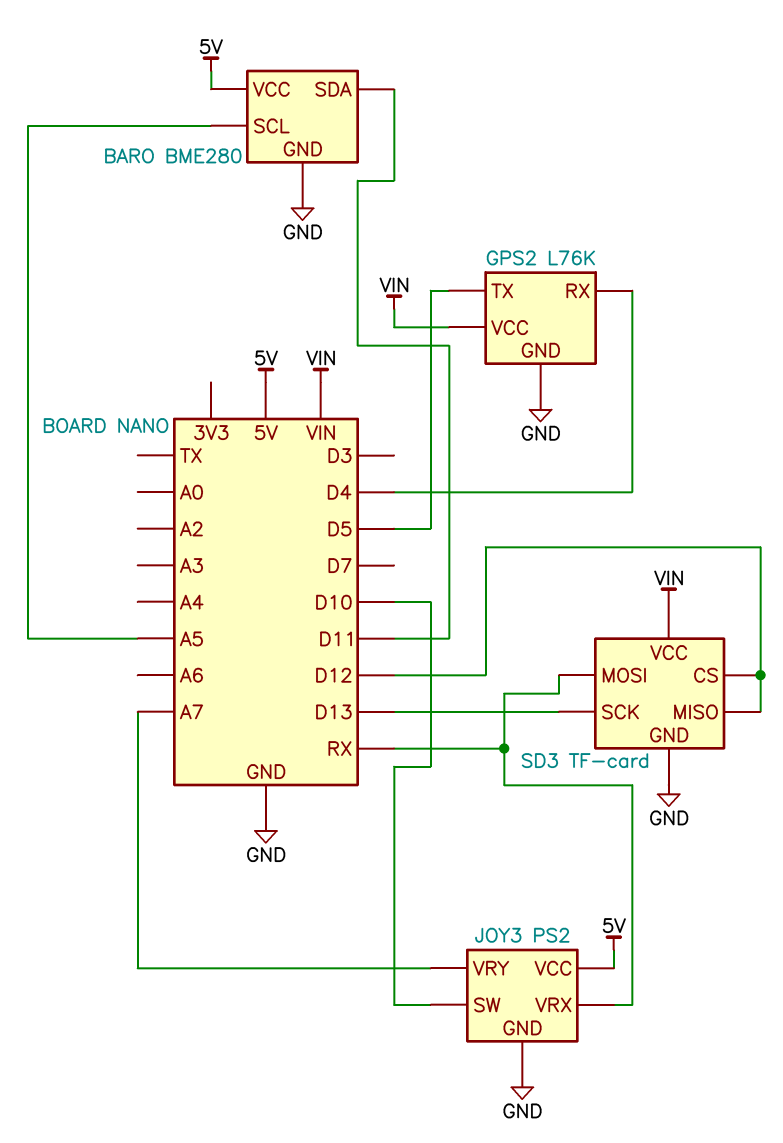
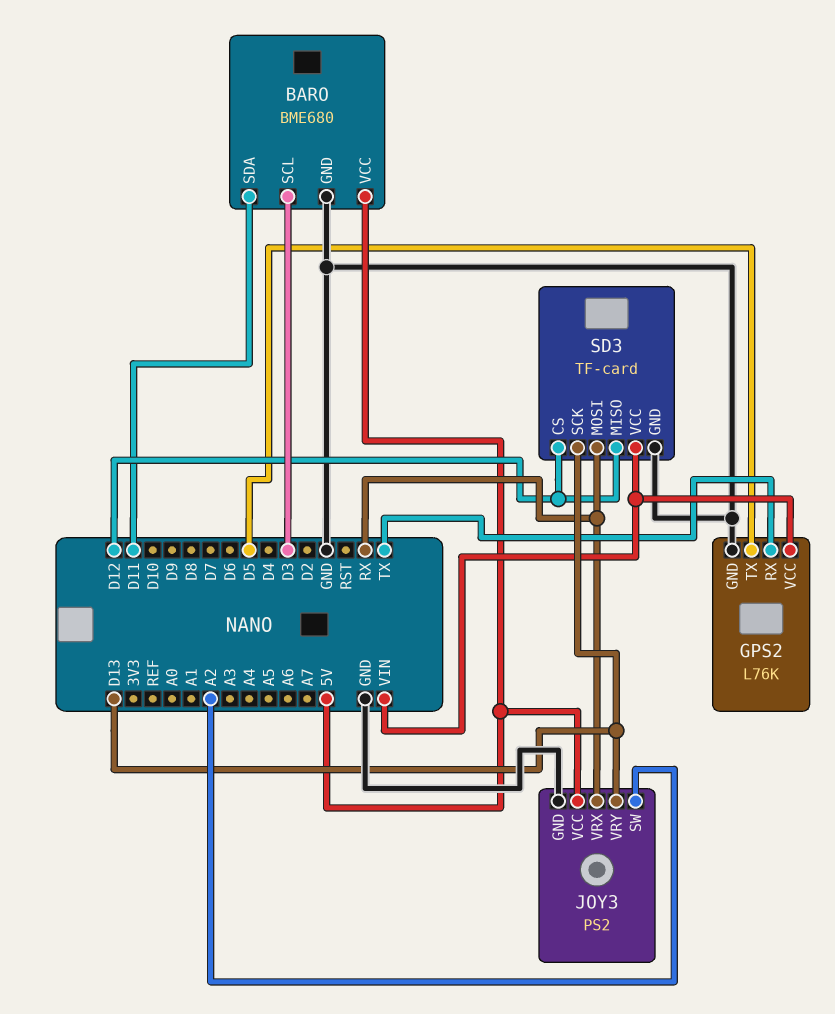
BARO: BME280 -> BME680
BARO pin SCL: A5 -> D3
GPS2 pin RX: D4 -> TX
JOY3 pin SW: D10 -> A2
JOY3 pin VRY: A7 -> D13

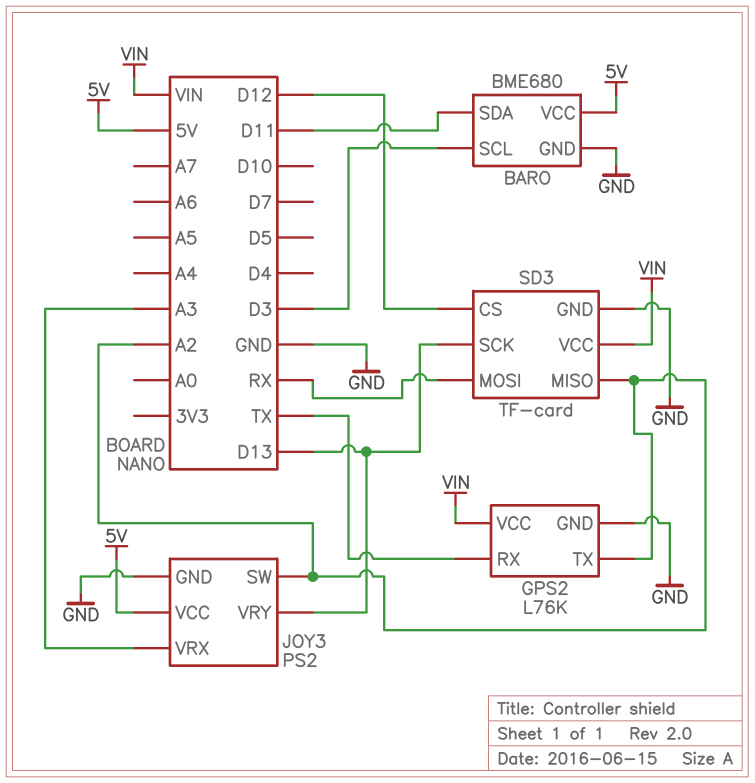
GPS2 pin TX: D5 -> A2
JOY3 pin VRX: RX -> A3
SD3 pin MISO: D12 -> A2

